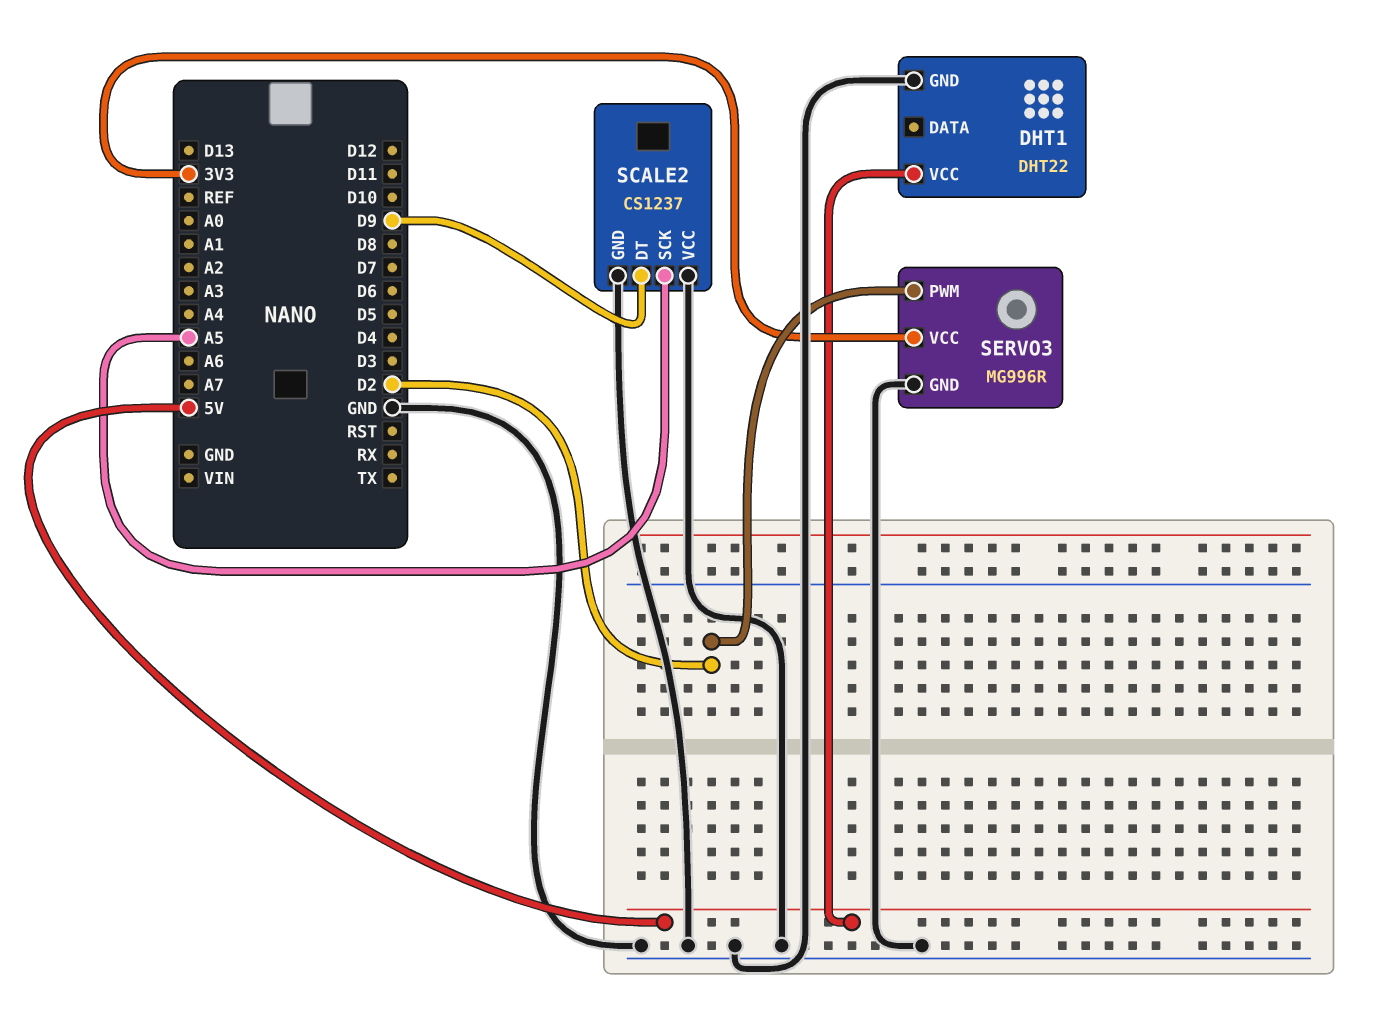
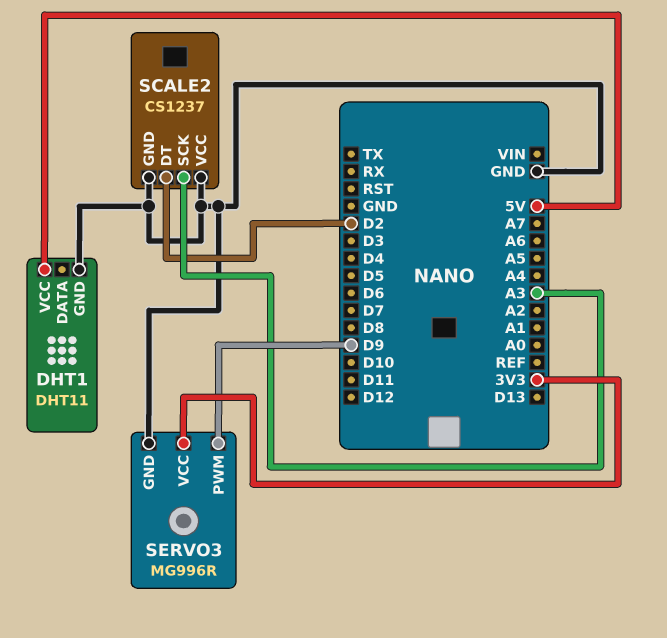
DHT1: DHT22 -> DHT11
SCALE2 pin DT: D9 -> D2
SCALE2 pin SCK: A5 -> A3
SERVO3 pin PWM: D2 -> D9

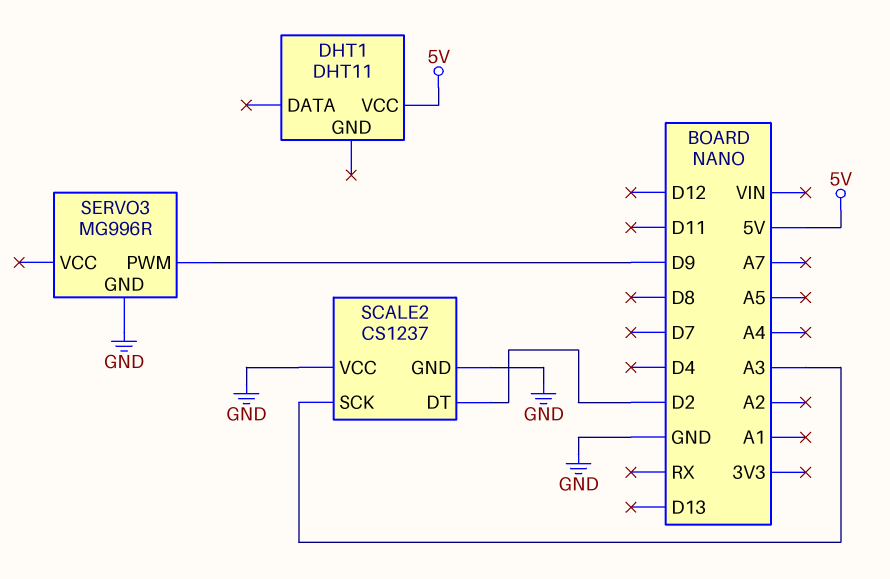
DHT1 pin GND: GND -> none
SERVO3 pin VCC: 3V3 -> none

